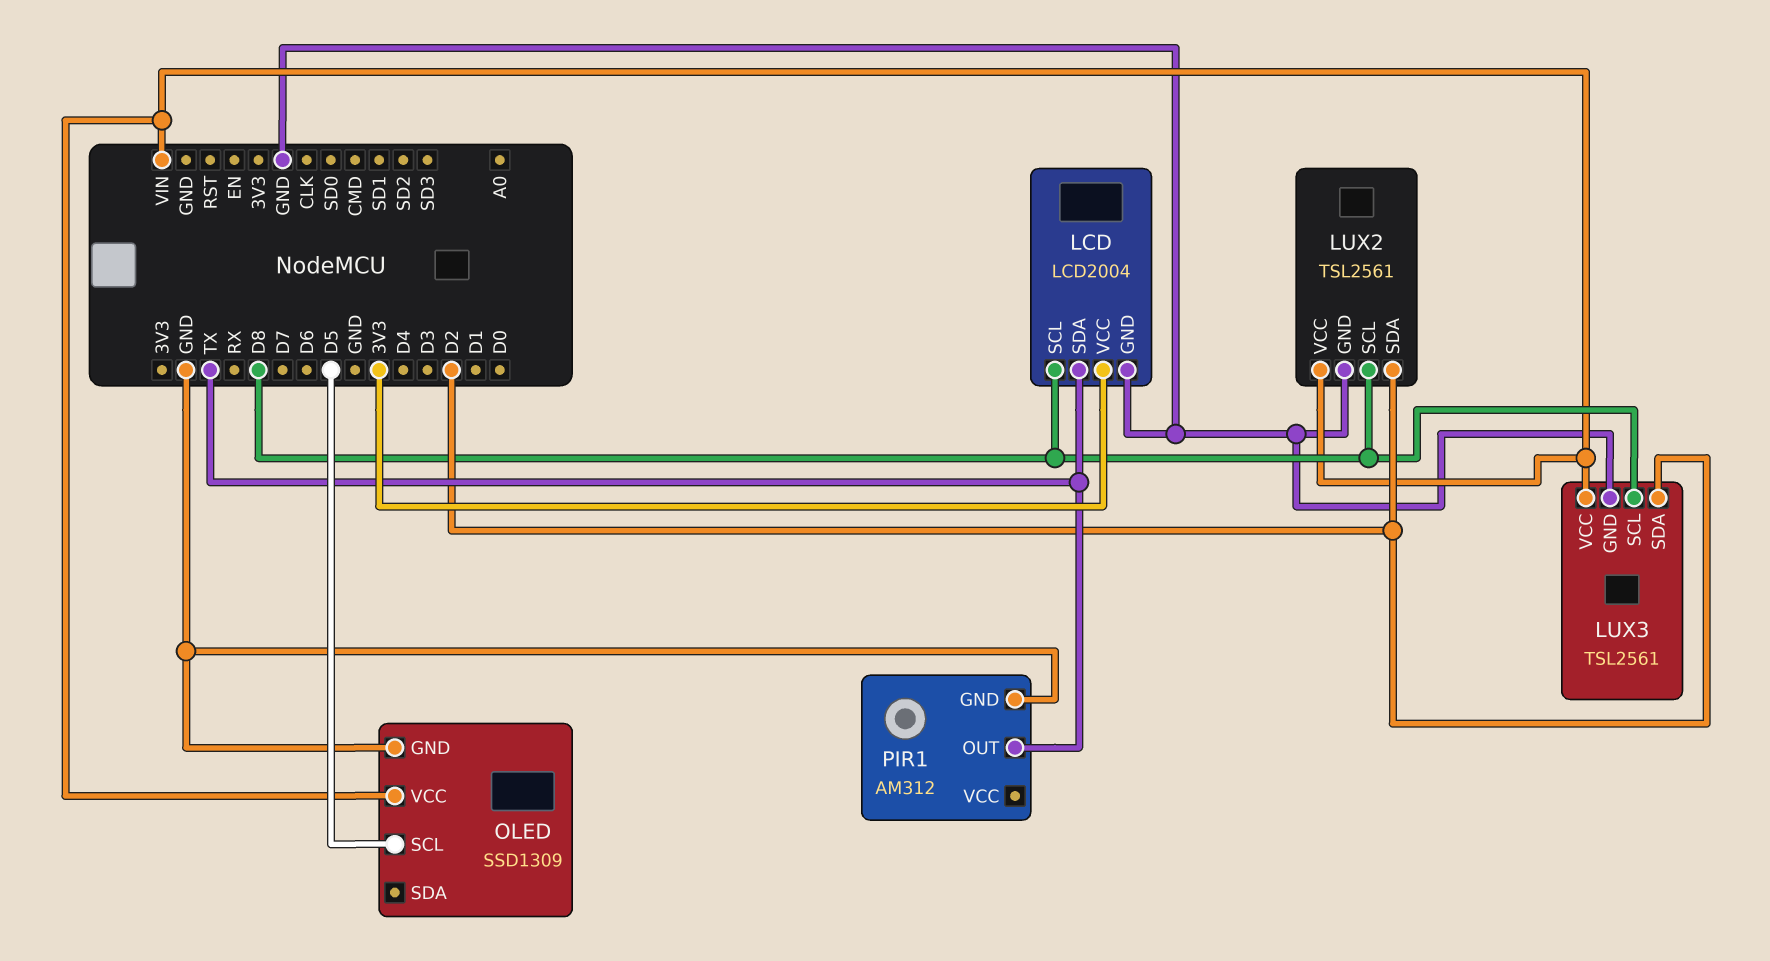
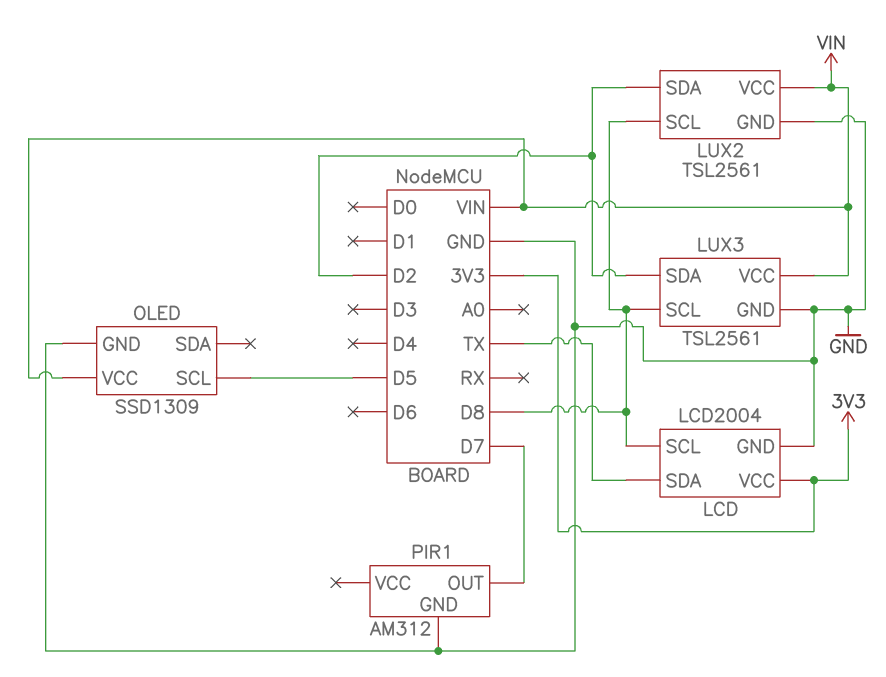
PIR1 pin OUT: TX -> D7

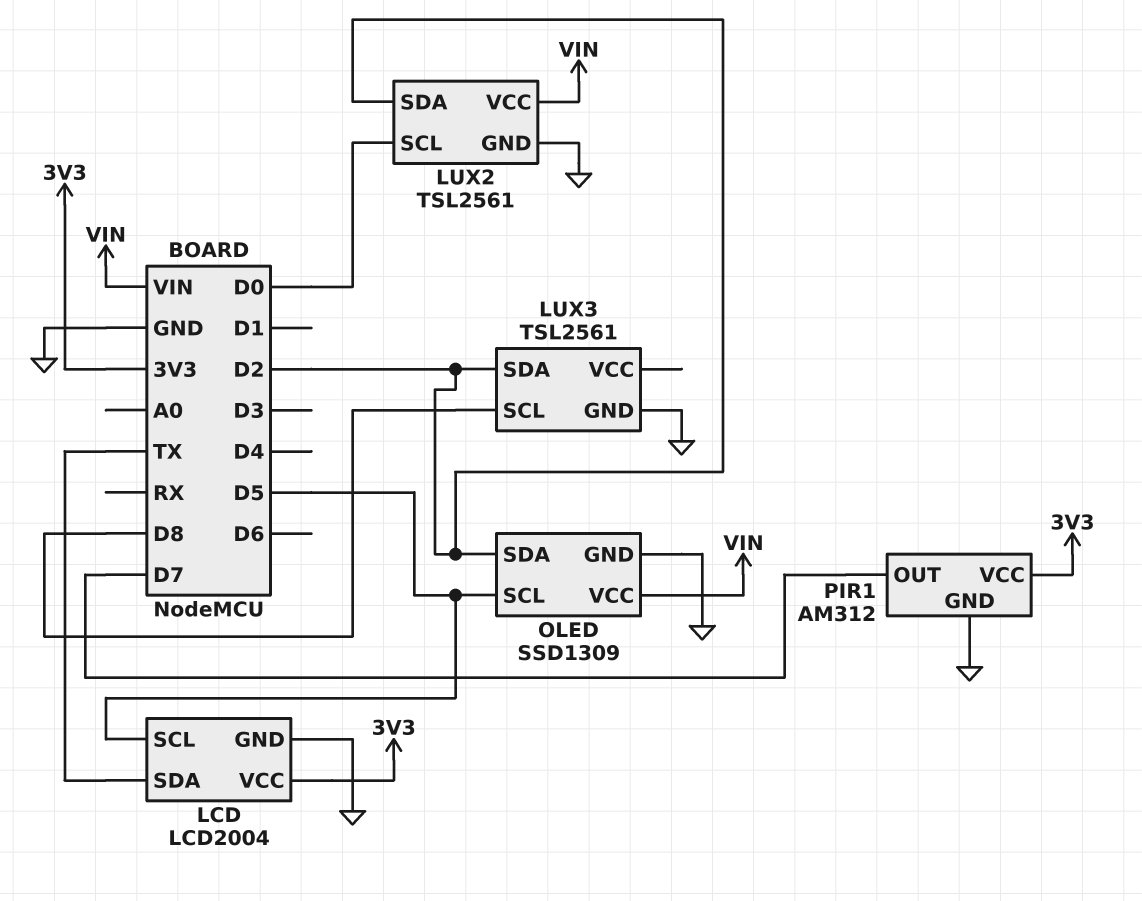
LCD pin SCL: D8 -> D5
LUX2 pin SCL: D8 -> D0
LUX3 pin VCC: VIN -> none
OLED pin SDA: none -> D2
PIR1 pin VCC: none -> 3V3

